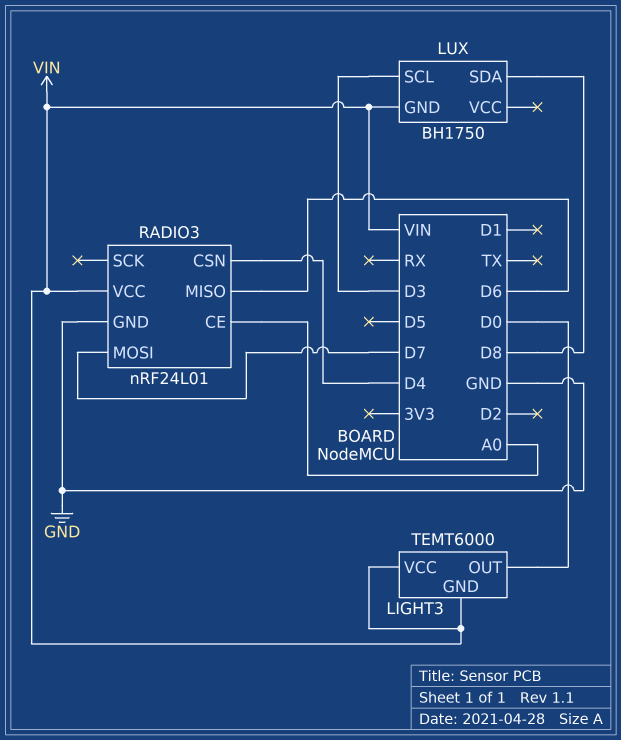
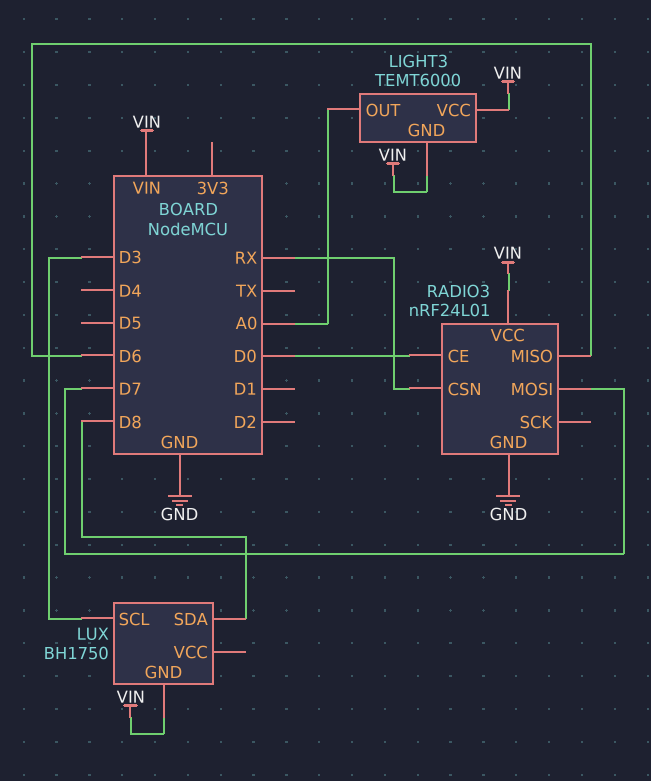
LIGHT3 pin OUT: D0 -> A0
RADIO3 pin CE: A0 -> D0
RADIO3 pin CSN: D4 -> RX

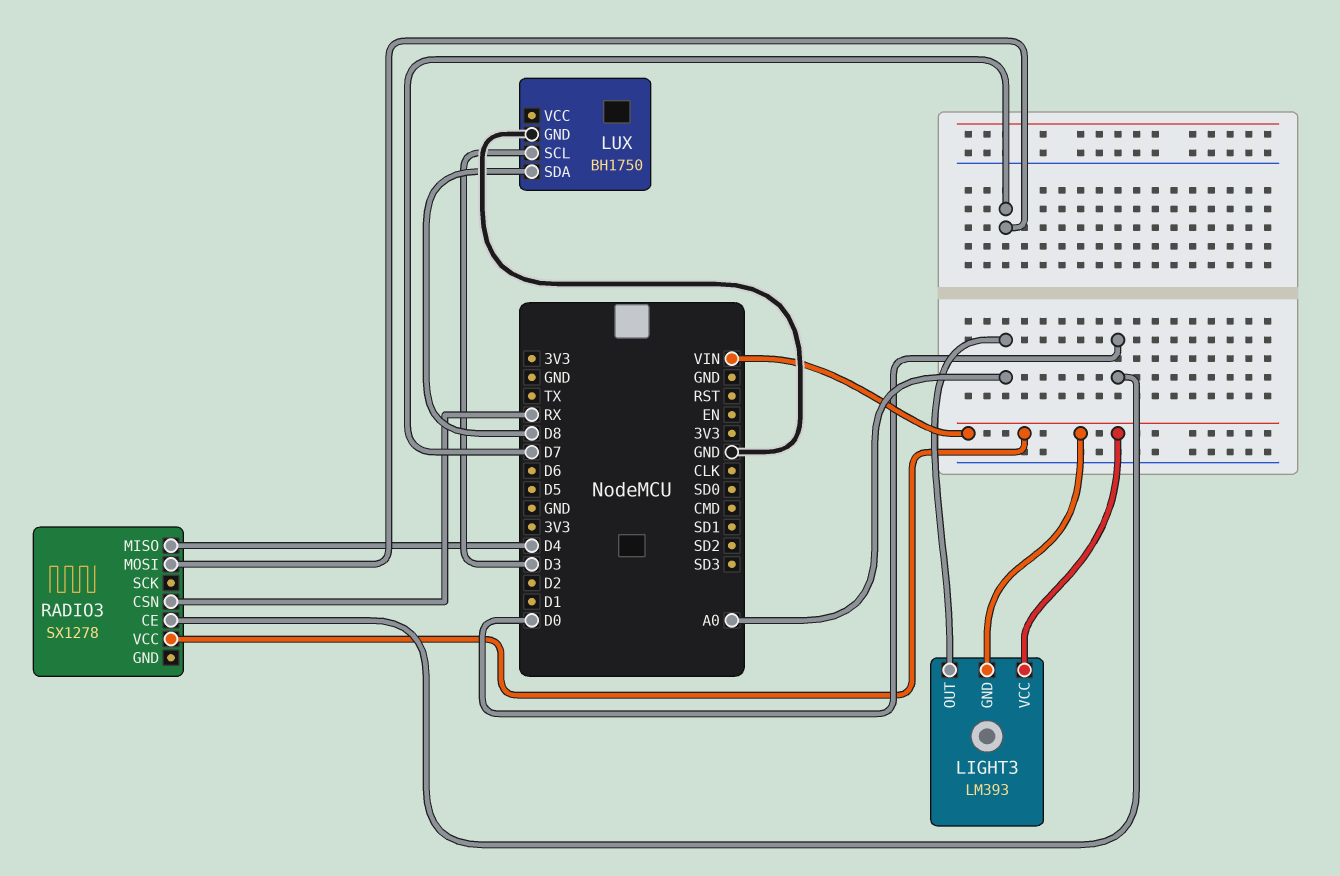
LIGHT3: TEMT6000 -> LM393
LUX pin GND: VIN -> GND
RADIO3: nRF24L01 -> SX1278
RADIO3 pin GND: GND -> none
RADIO3 pin MISO: D6 -> D4

